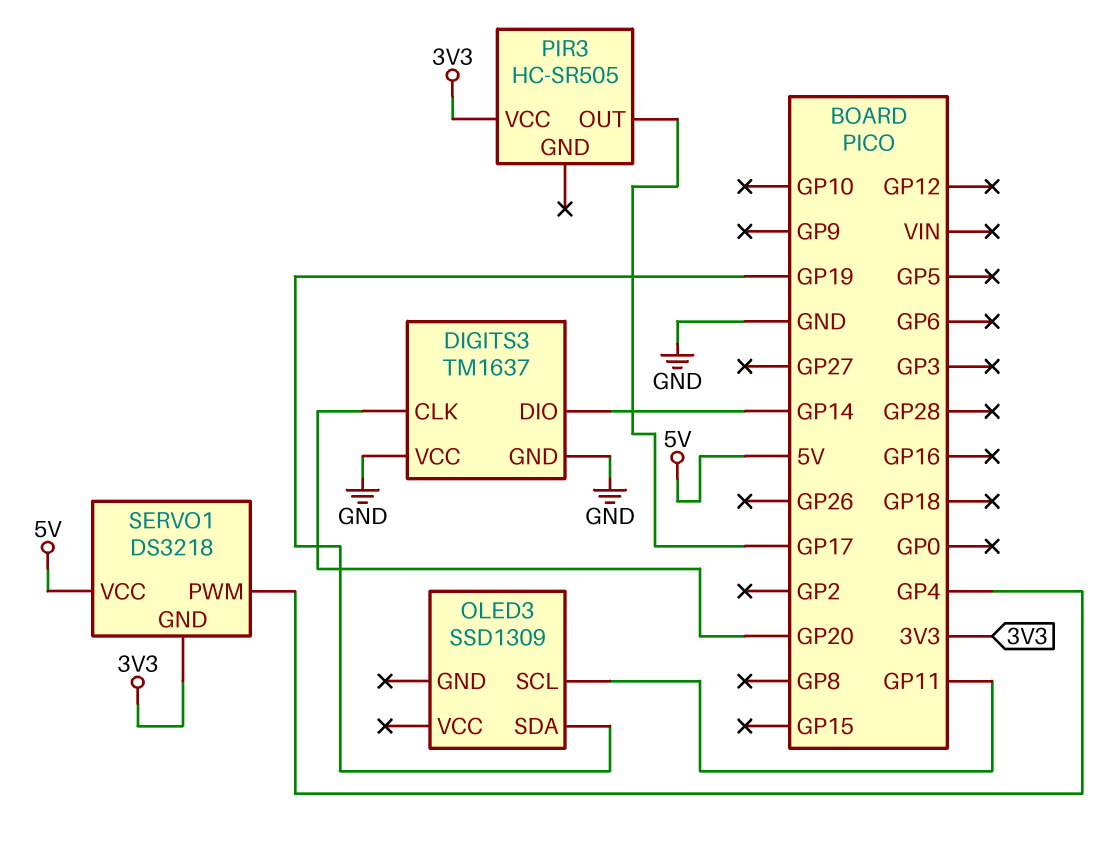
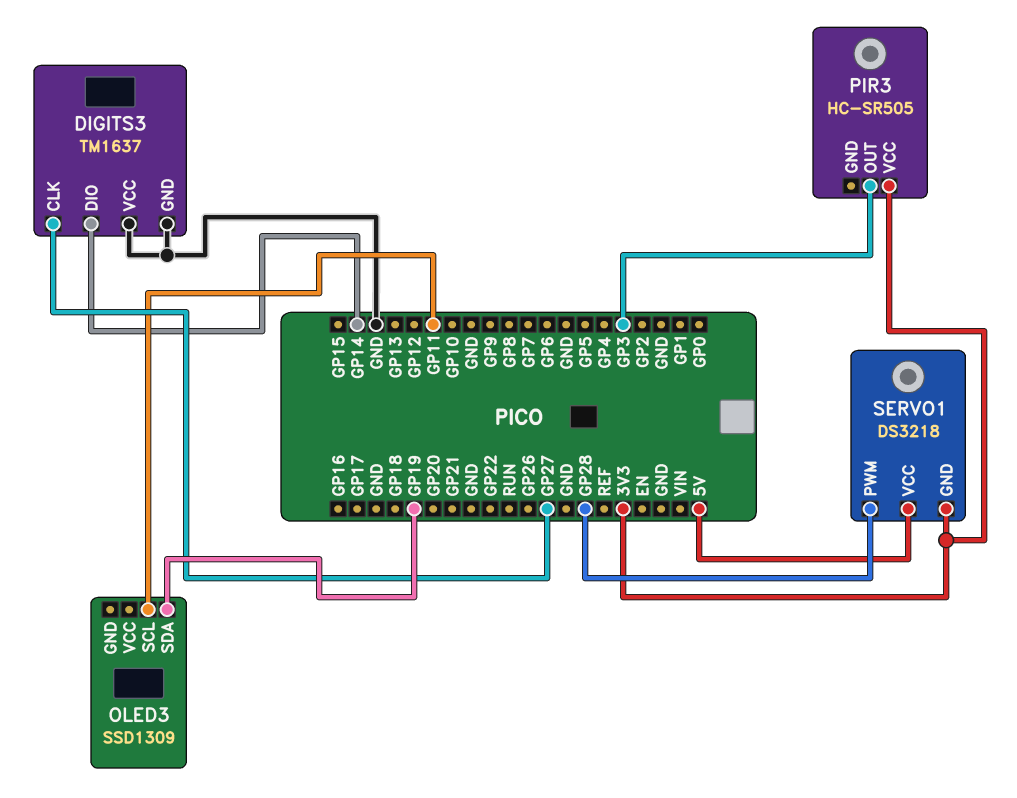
DIGITS3 pin CLK: GP20 -> GP27
PIR3 pin OUT: GP17 -> GP3
SERVO1 pin PWM: GP4 -> GP28

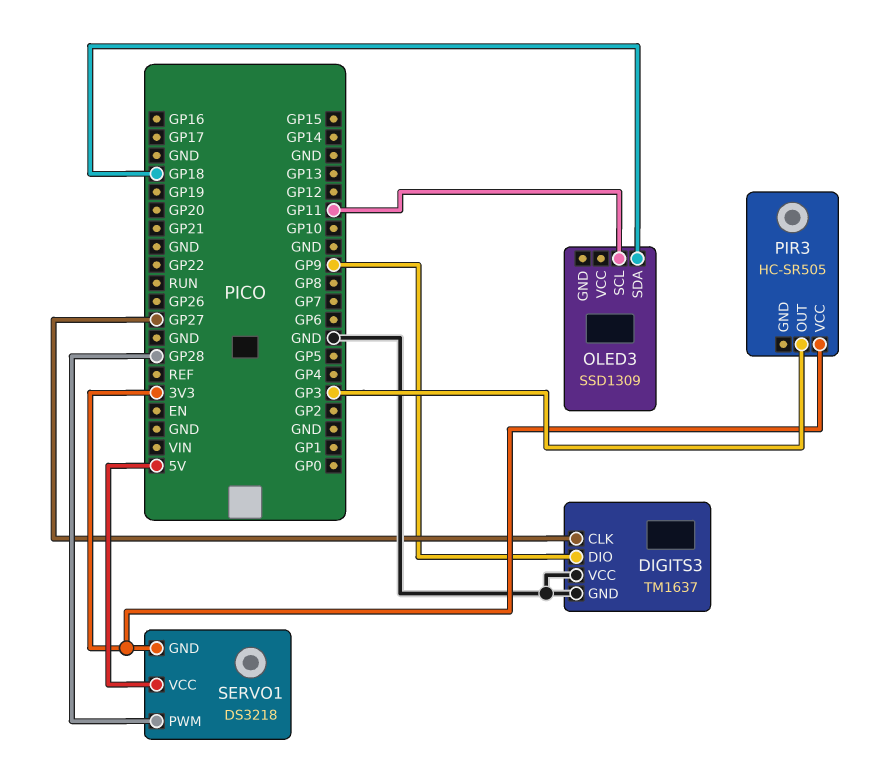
DIGITS3 pin DIO: GP14 -> GP9
OLED3 pin SDA: GP19 -> GP18

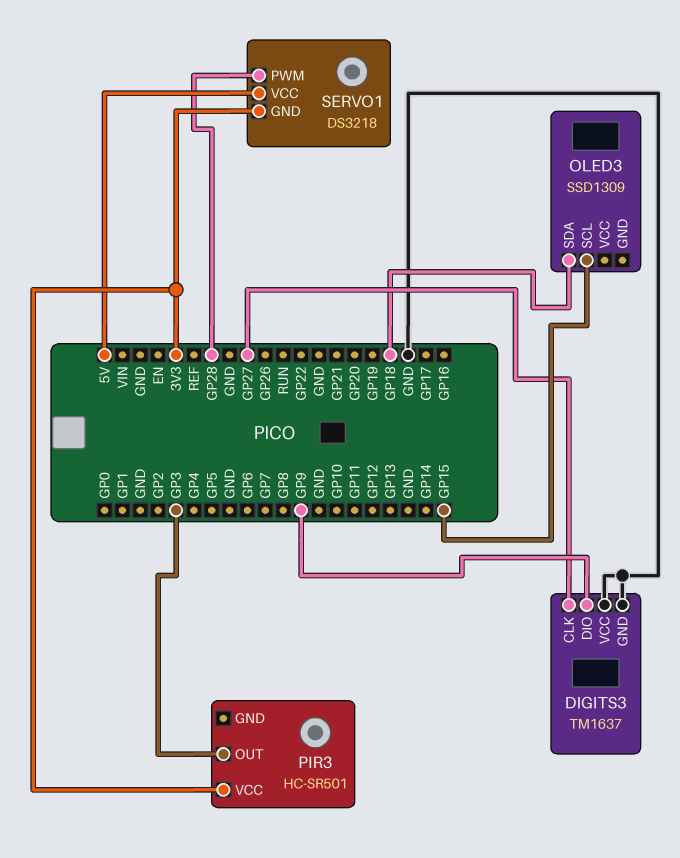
OLED3 pin SCL: GP11 -> GP15
PIR3: HC-SR505 -> HC-SR501

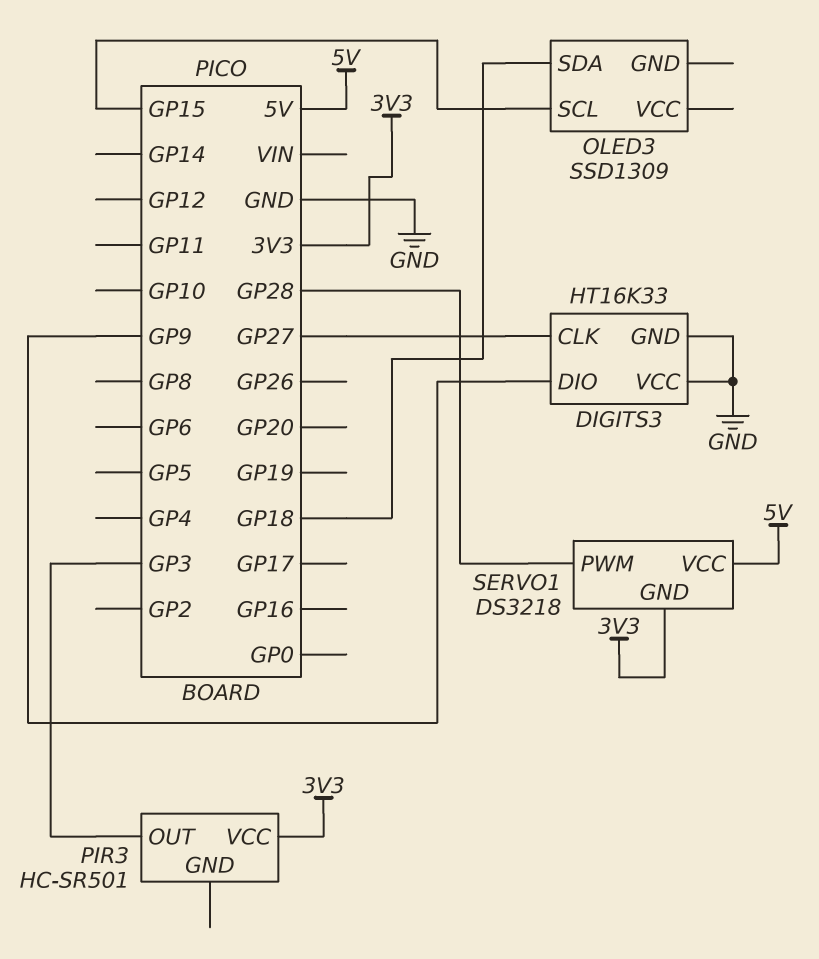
DIGITS3: TM1637 -> HT16K33

